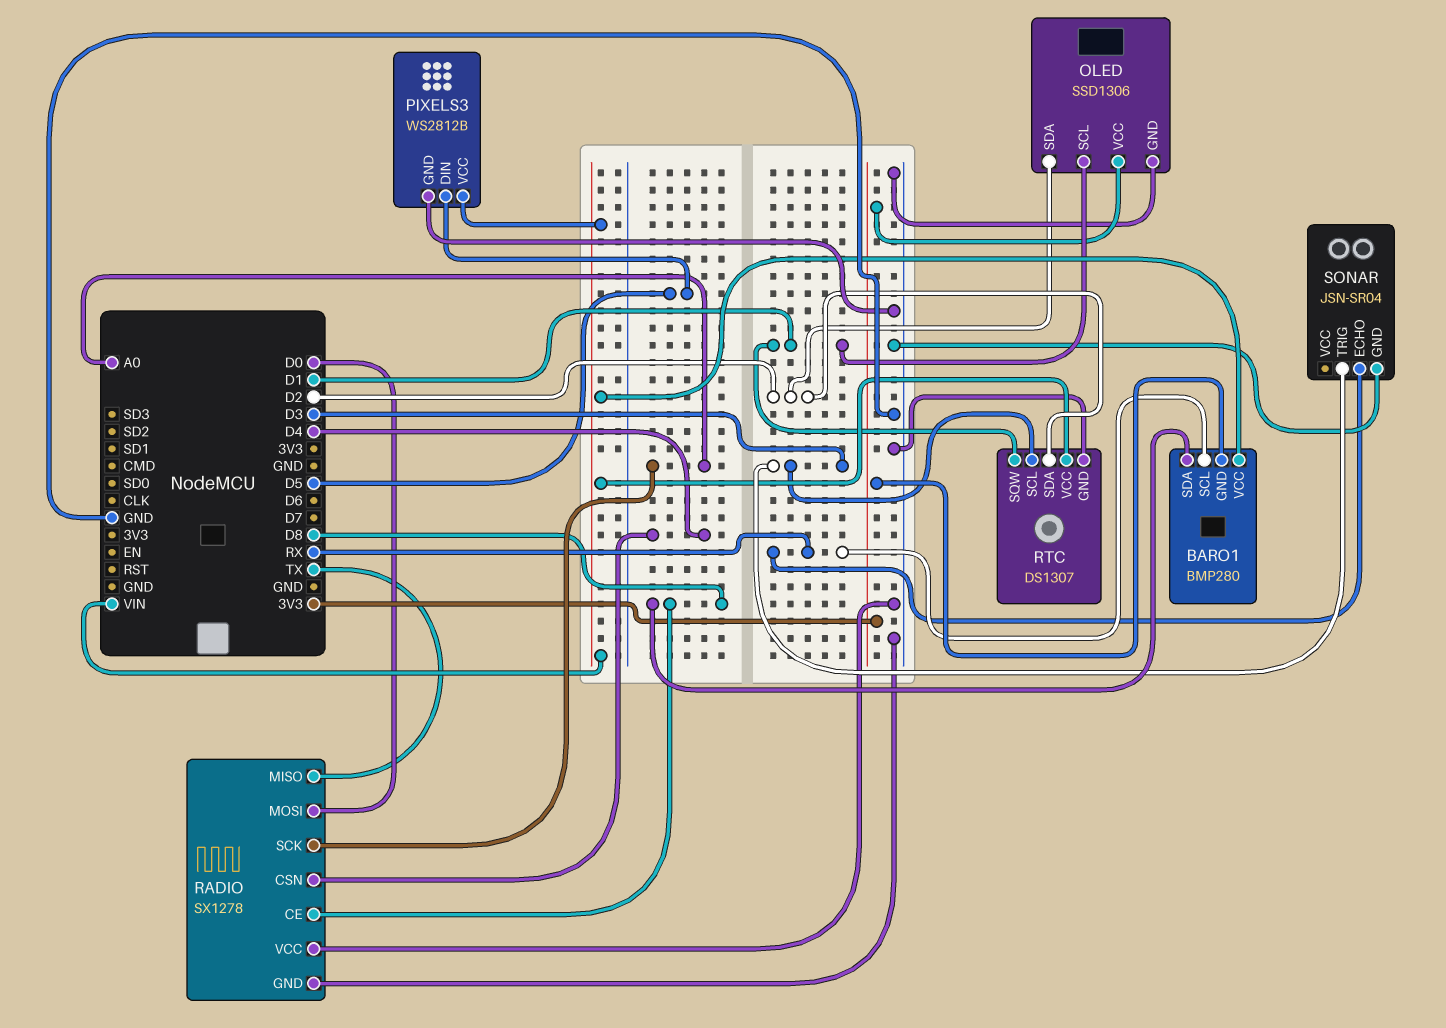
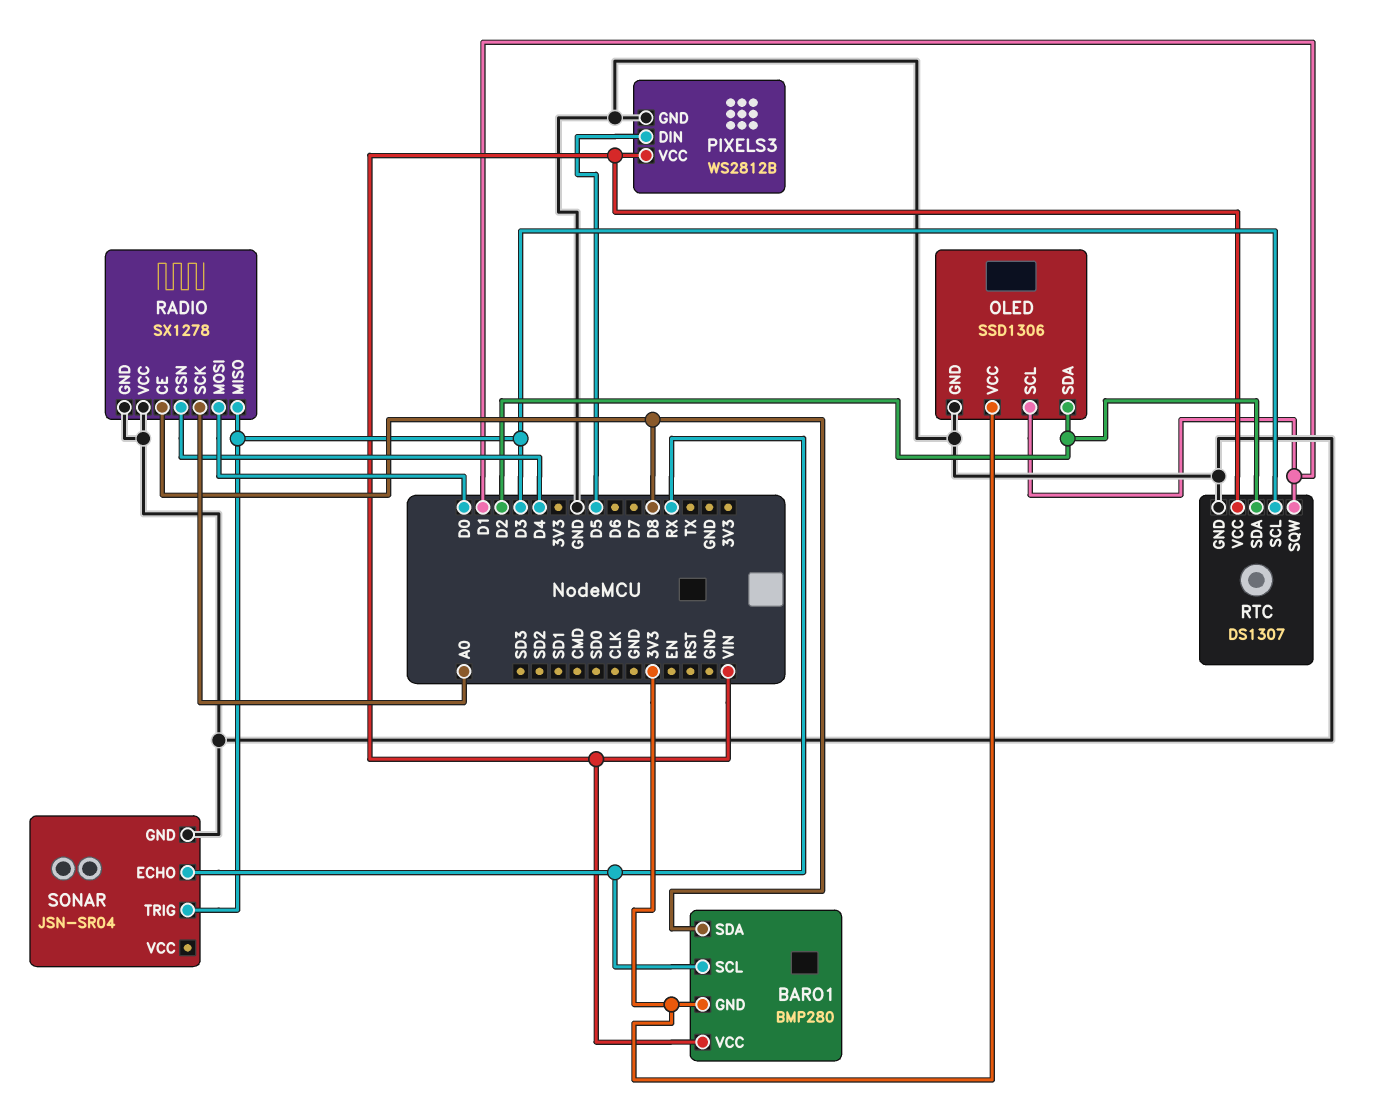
RADIO pin MISO: TX -> D3

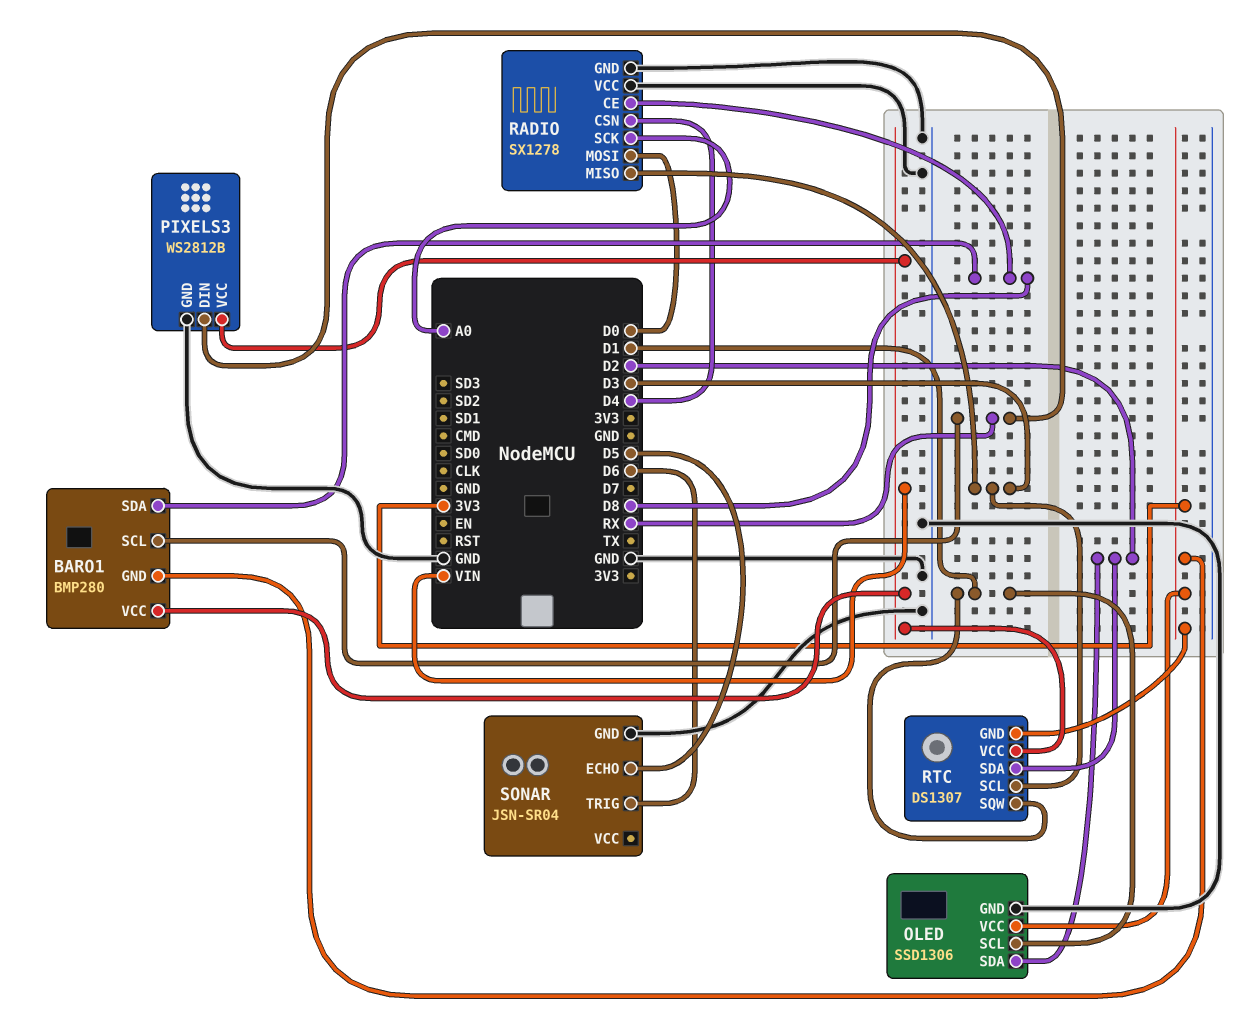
PIXELS3 pin DIN: D5 -> RX
RTC pin GND: GND -> 3V3
SONAR pin ECHO: RX -> D5
SONAR pin TRIG: D3 -> D6

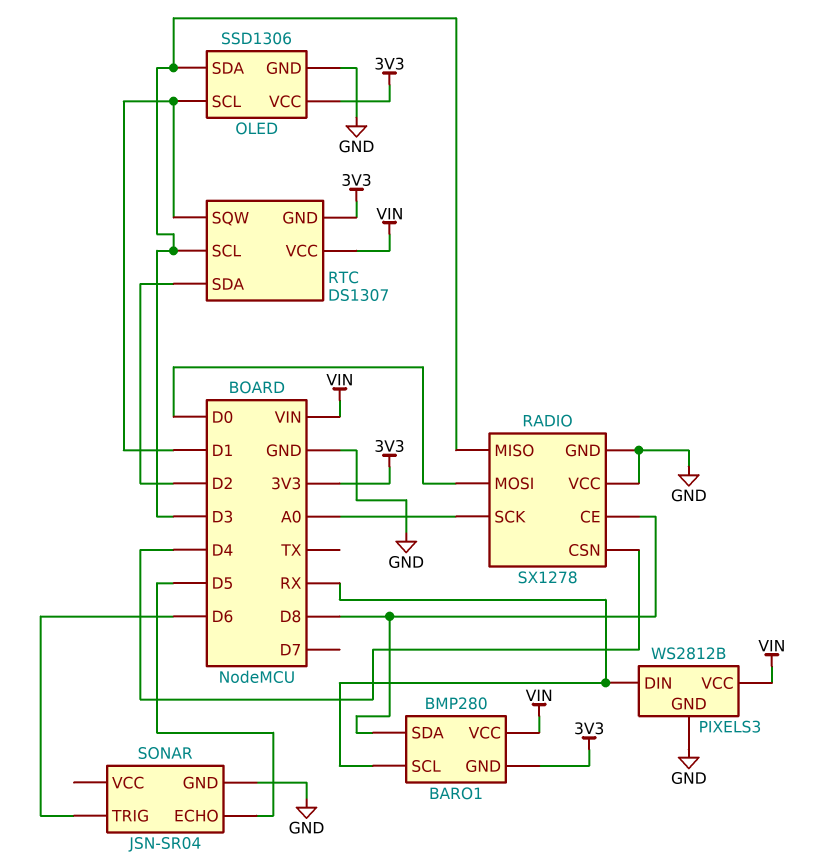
OLED pin SDA: D2 -> D3

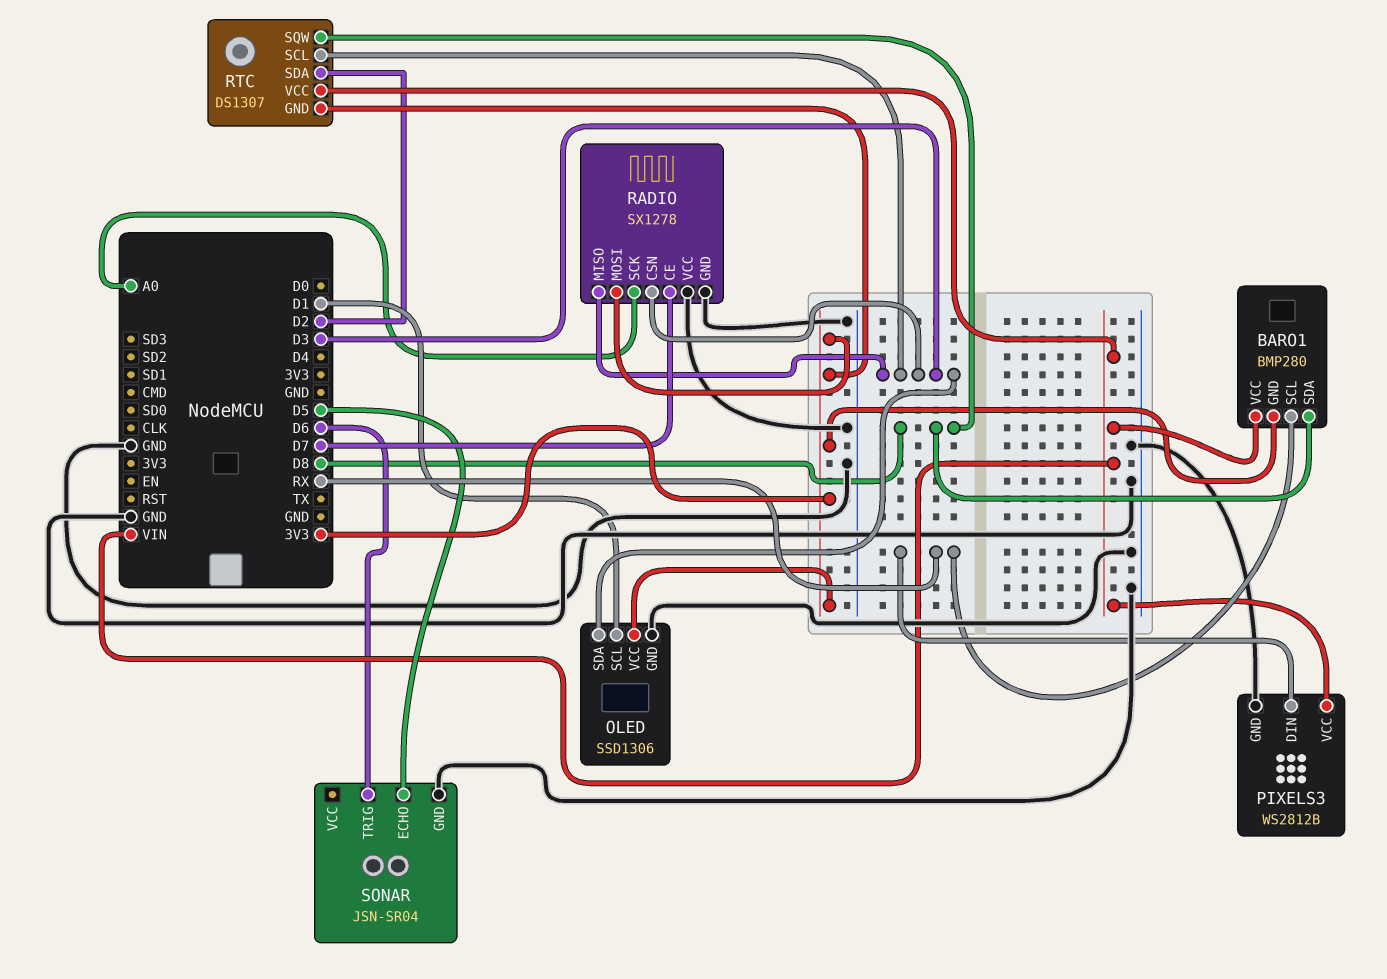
RADIO pin CE: D8 -> D7
RADIO pin CSN: D4 -> D3
RADIO pin MOSI: D0 -> 3V3
RTC pin SQW: D1 -> D8

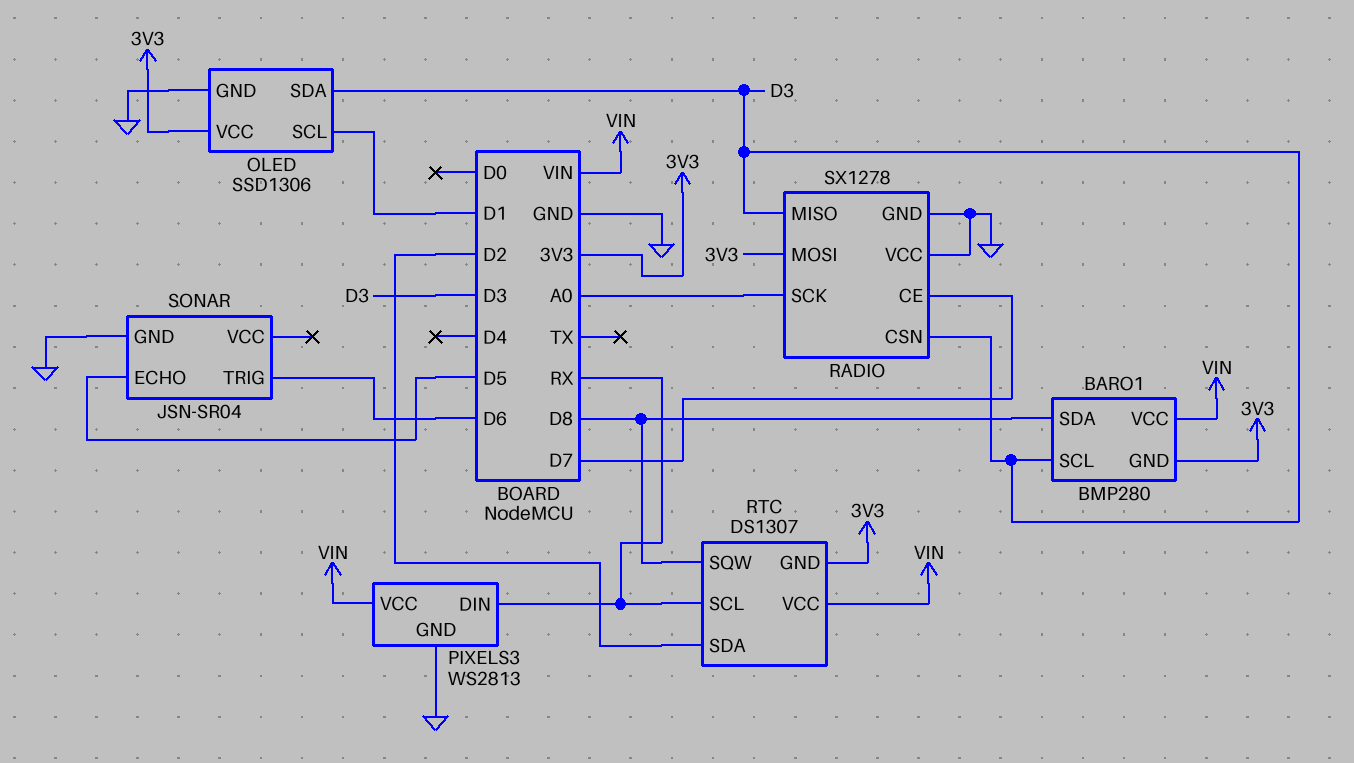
BARO1 pin SCL: RX -> D3
PIXELS3: WS2812B -> WS2813
RTC pin SCL: D3 -> RX

